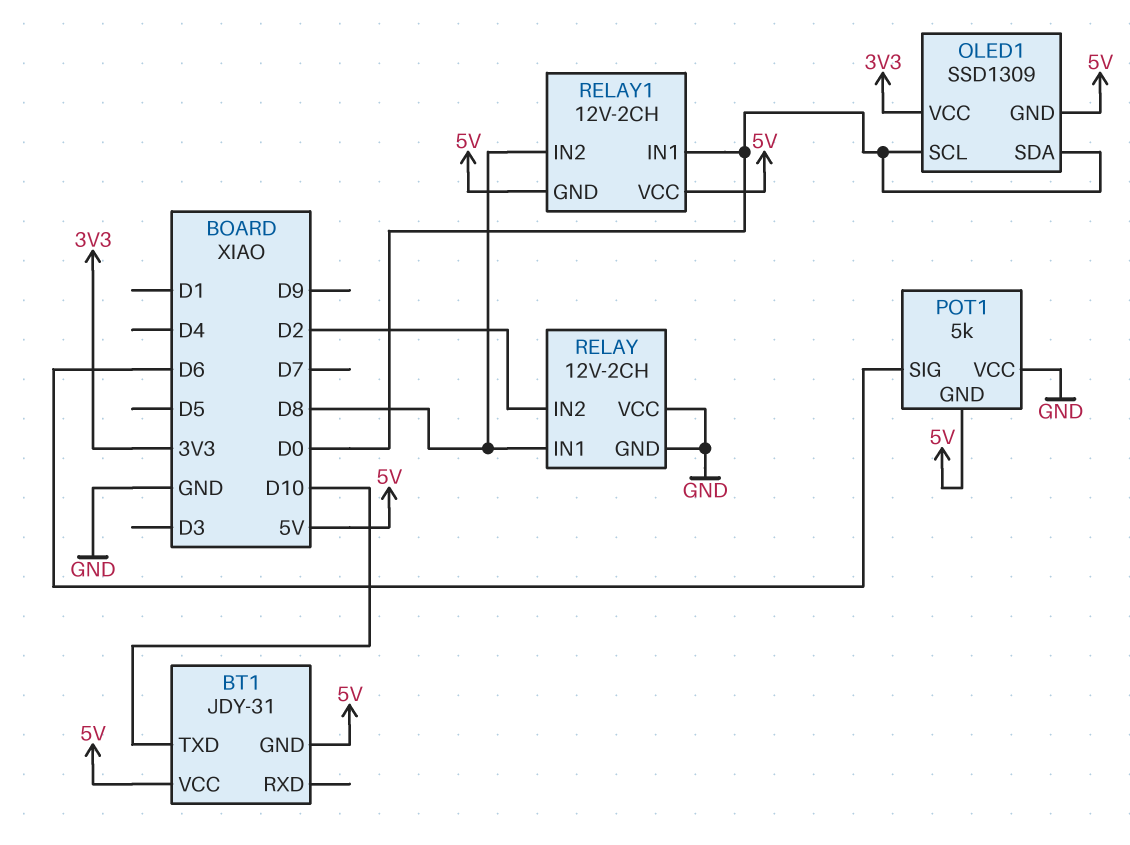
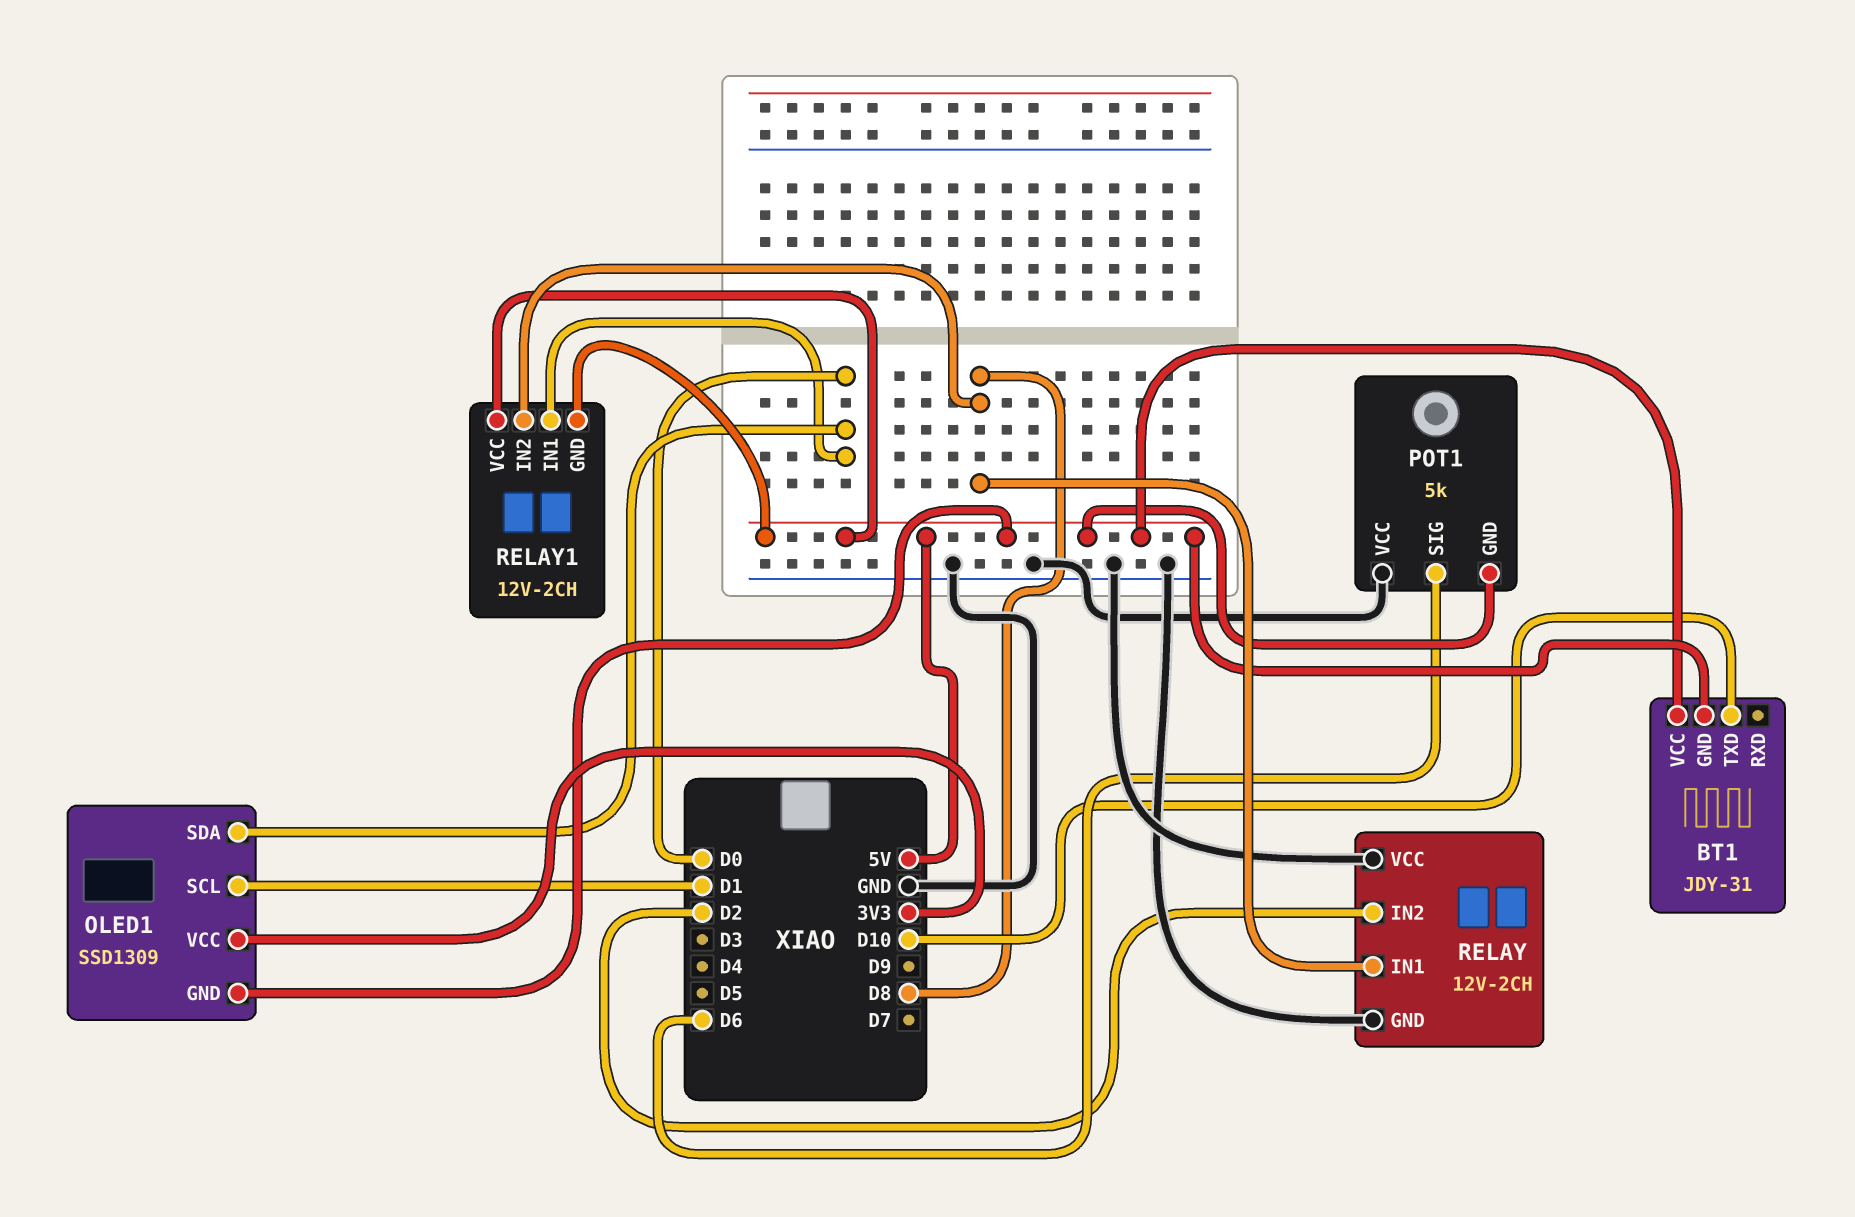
OLED1 pin SCL: D0 -> D1

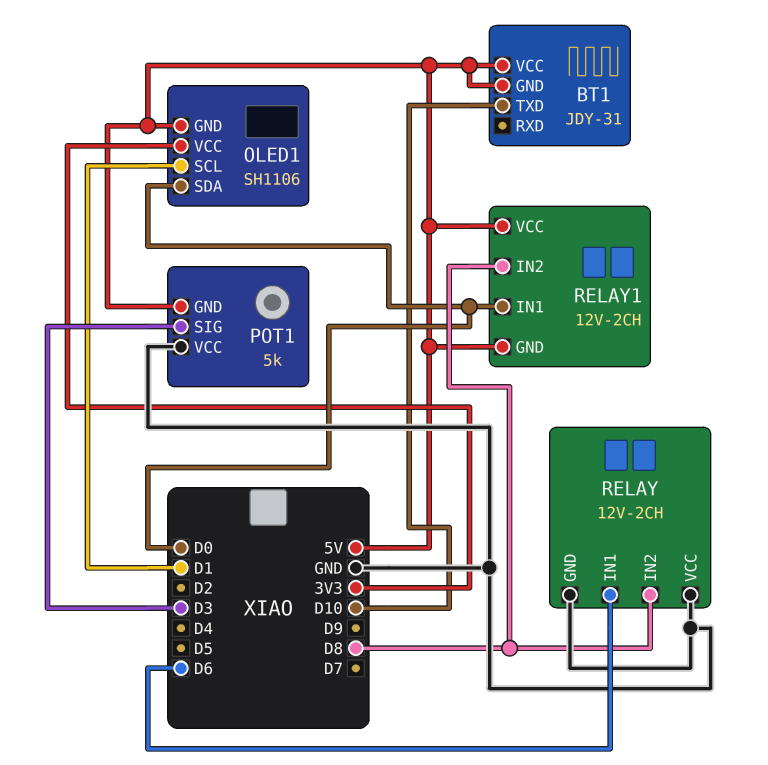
OLED1: SSD1309 -> SH1106
POT1 pin SIG: D6 -> D3
RELAY pin IN1: D8 -> D6
RELAY pin IN2: D2 -> D8

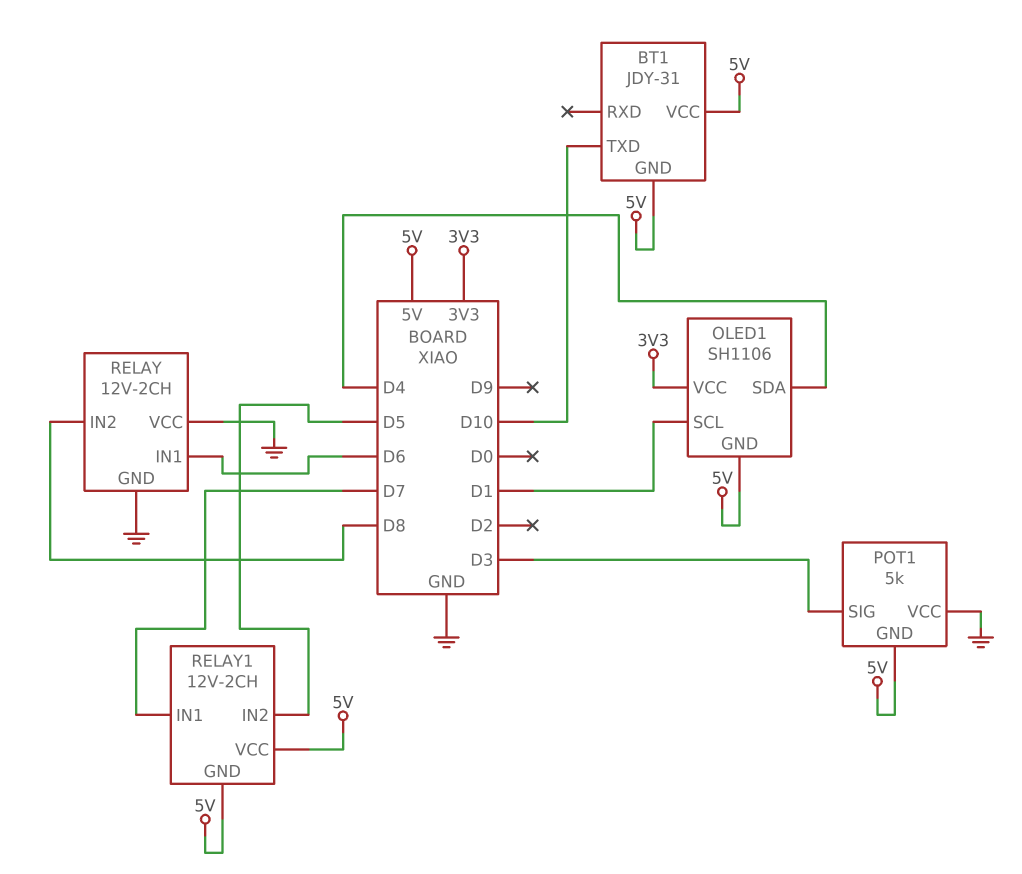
OLED1 pin SDA: D0 -> D4
RELAY1 pin IN1: D0 -> D7
RELAY1 pin IN2: D8 -> D5

